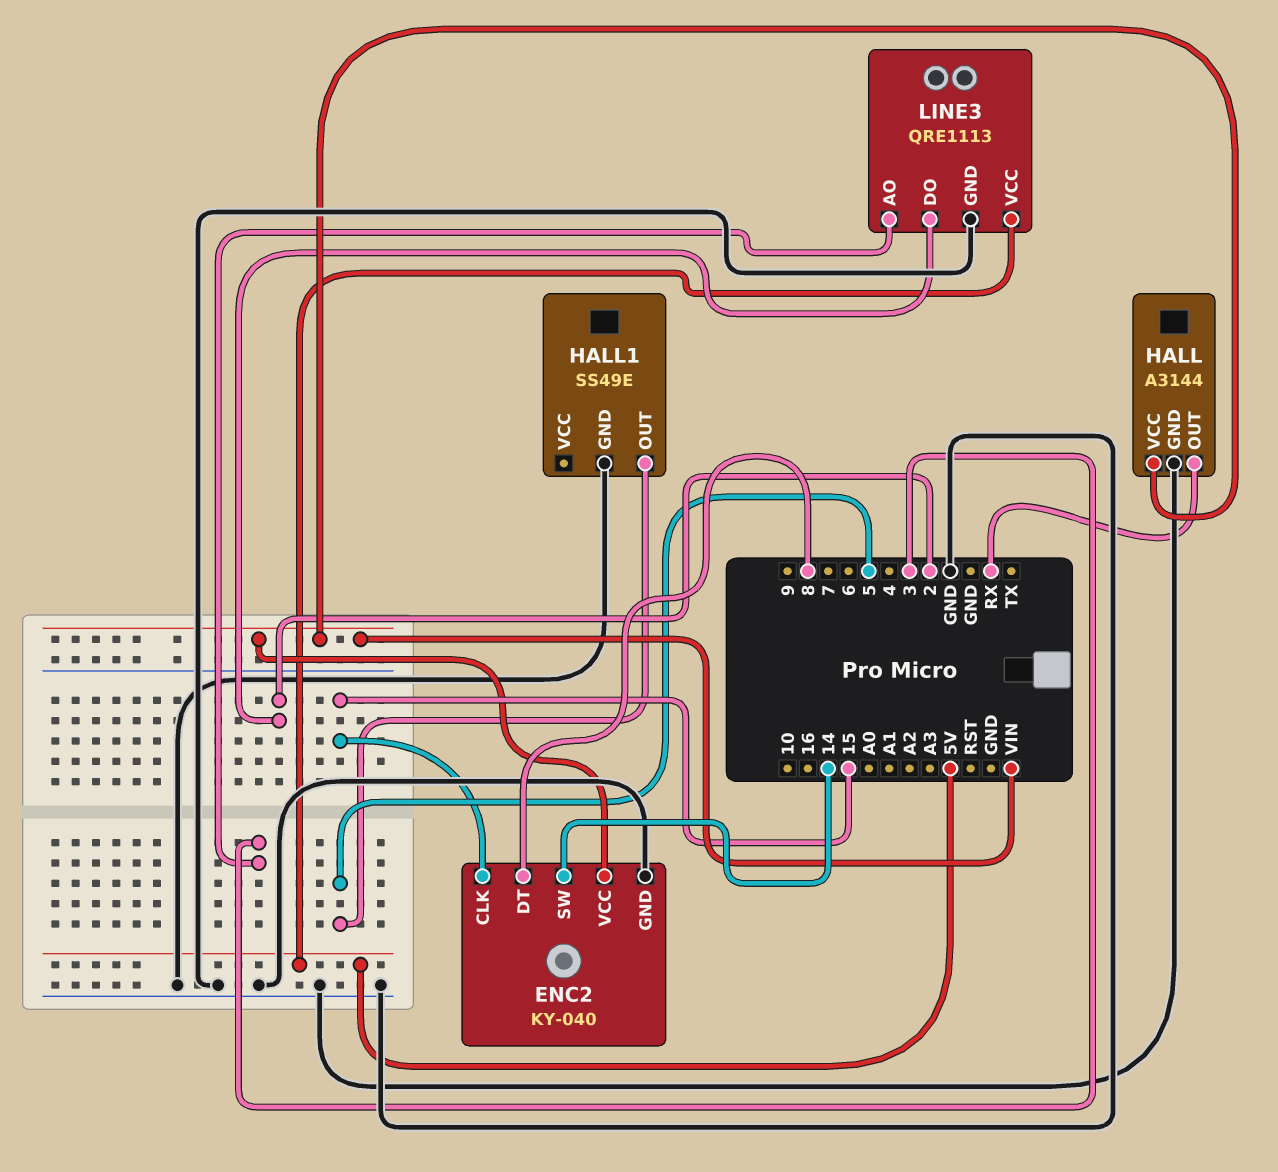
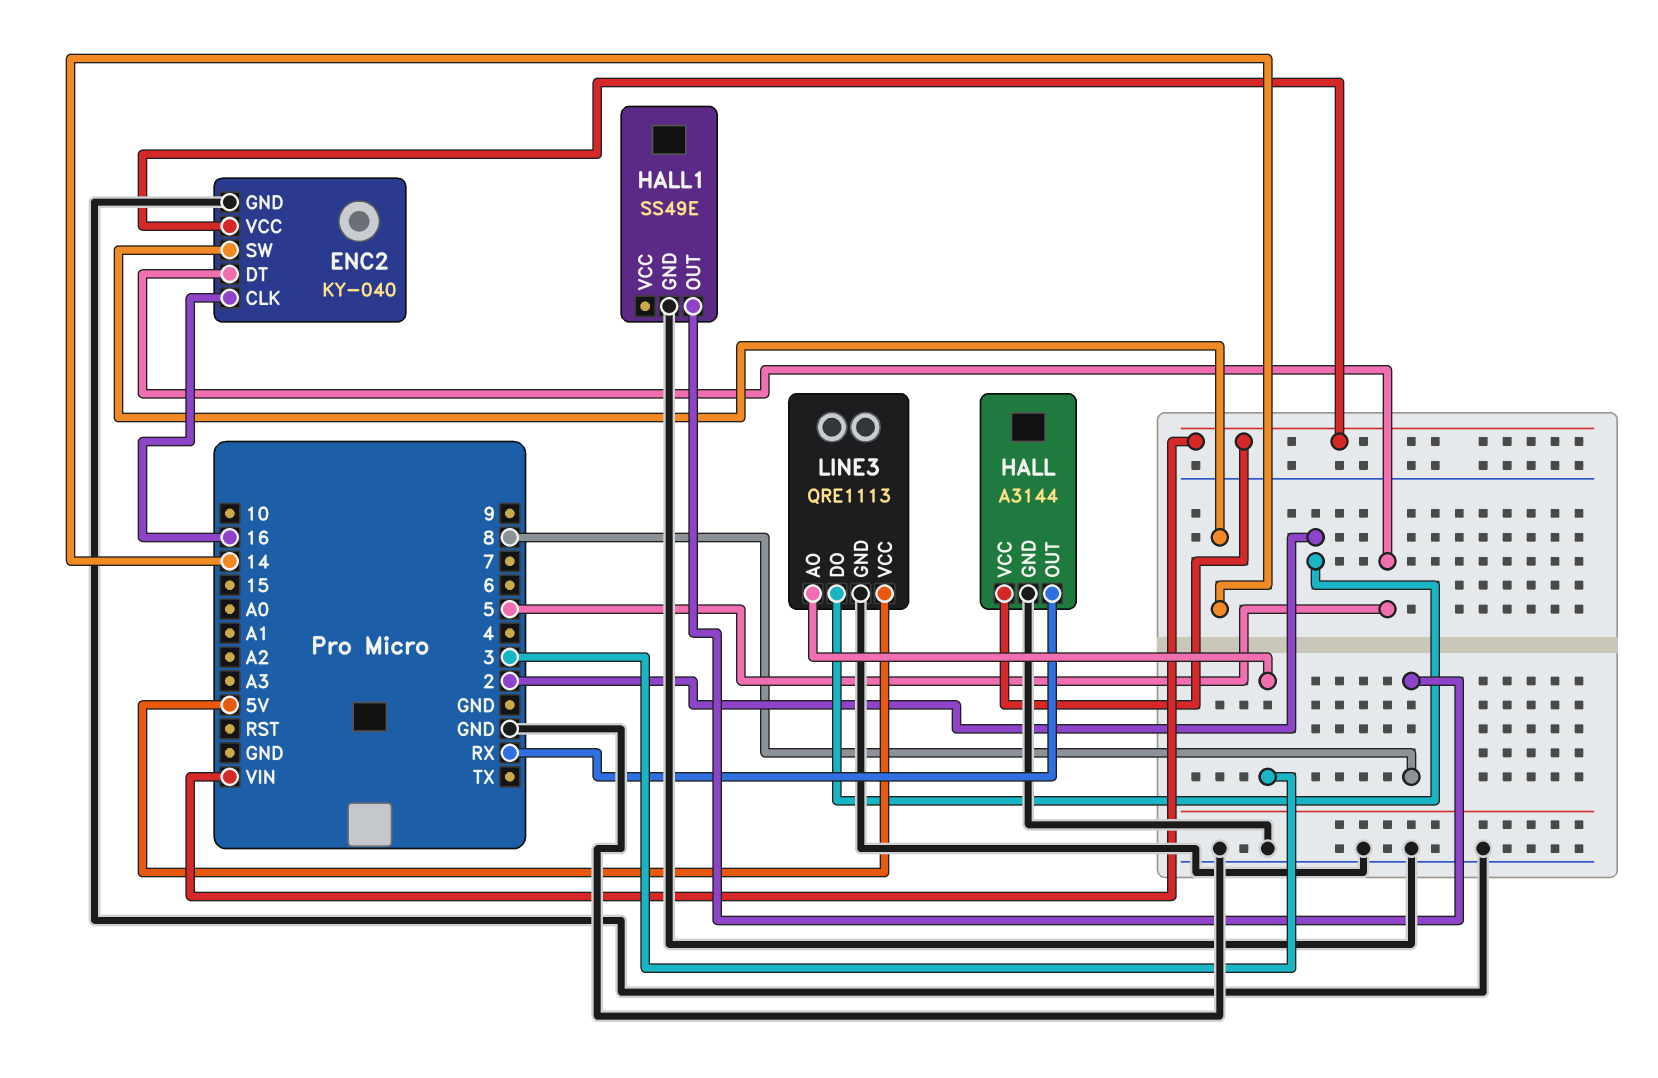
ENC2 pin CLK: 15 -> 16
ENC2 pin DT: 8 -> 5
HALL1 pin OUT: 5 -> 8

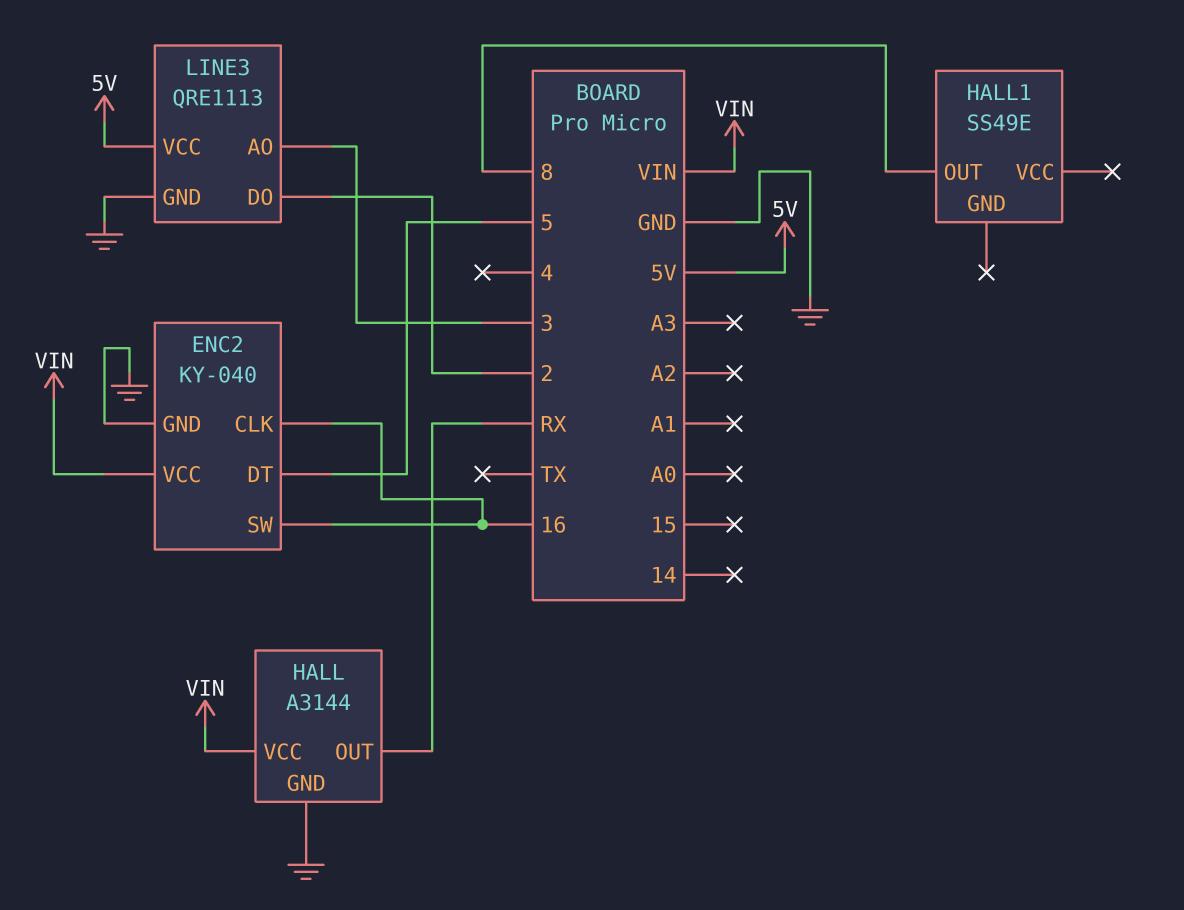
ENC2 pin SW: 14 -> 16
HALL1 pin GND: GND -> none

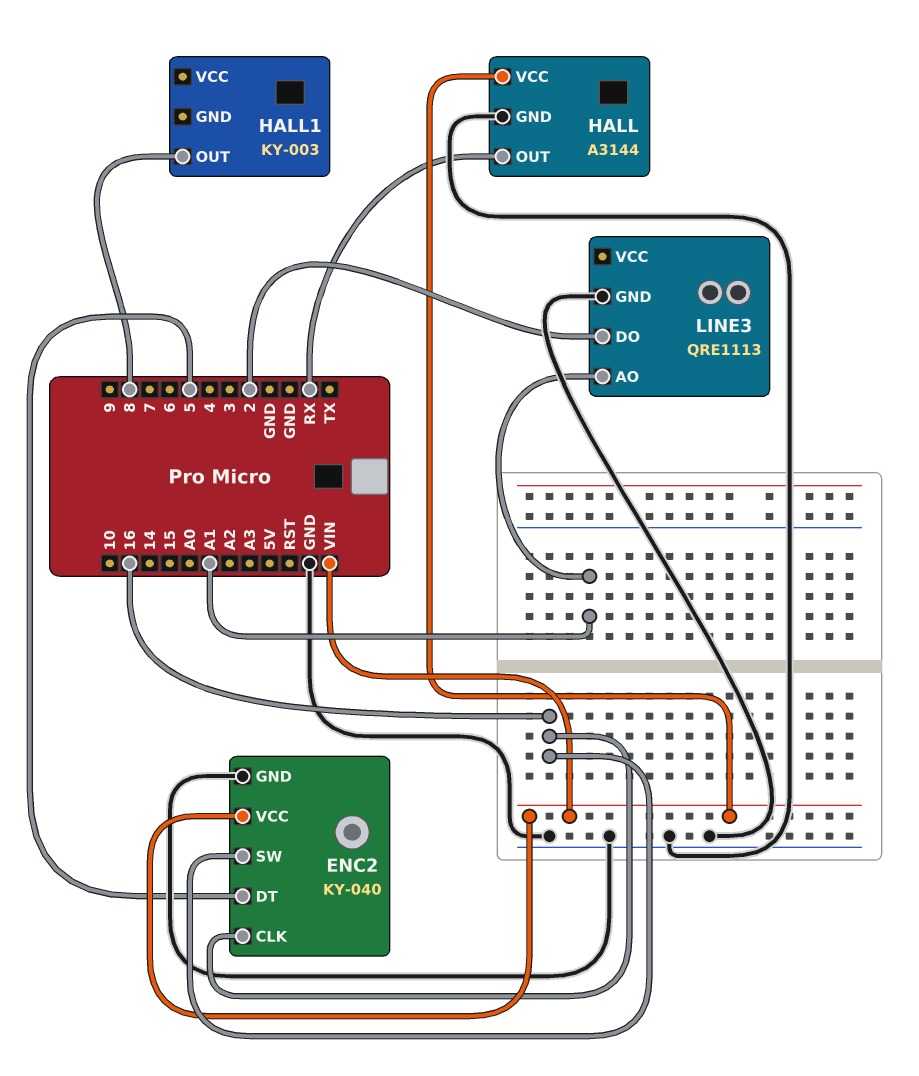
HALL1: SS49E -> KY-003
LINE3 pin AO: 3 -> A1
LINE3 pin VCC: 5V -> none

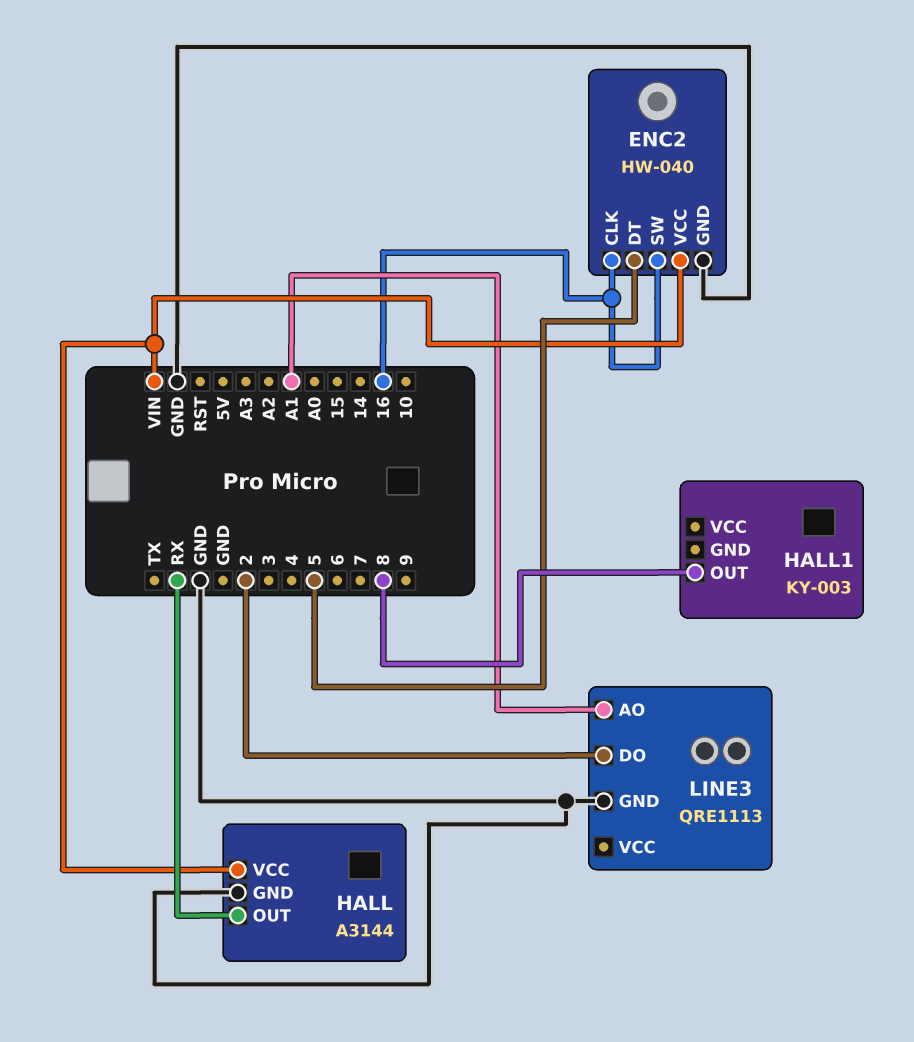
ENC2: KY-040 -> HW-040

